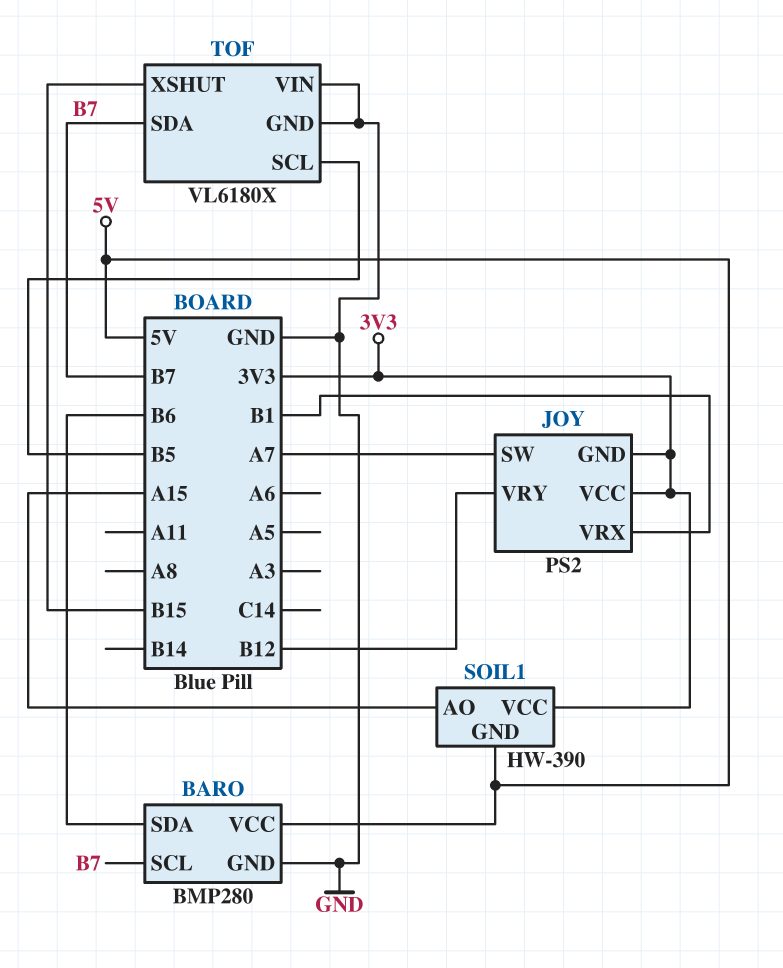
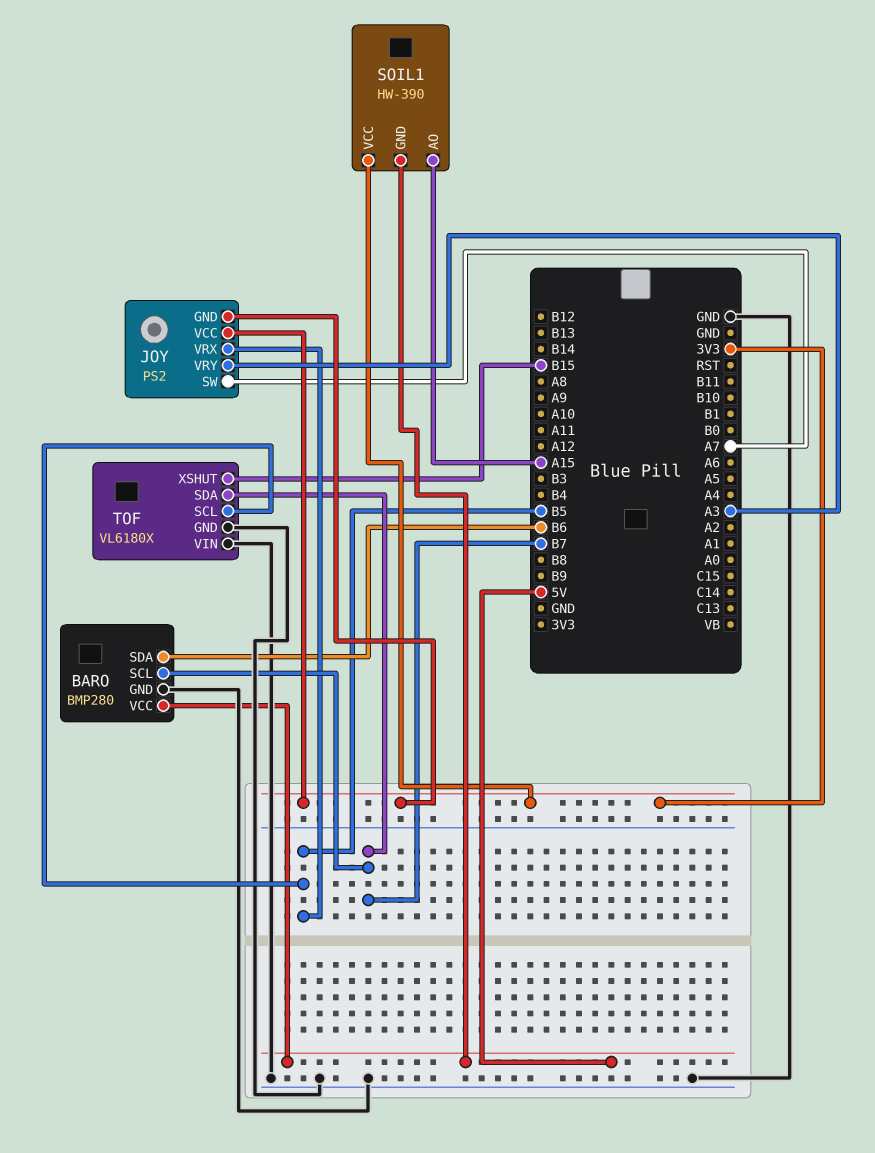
JOY pin VRX: B1 -> B5
JOY pin VRY: B12 -> A3

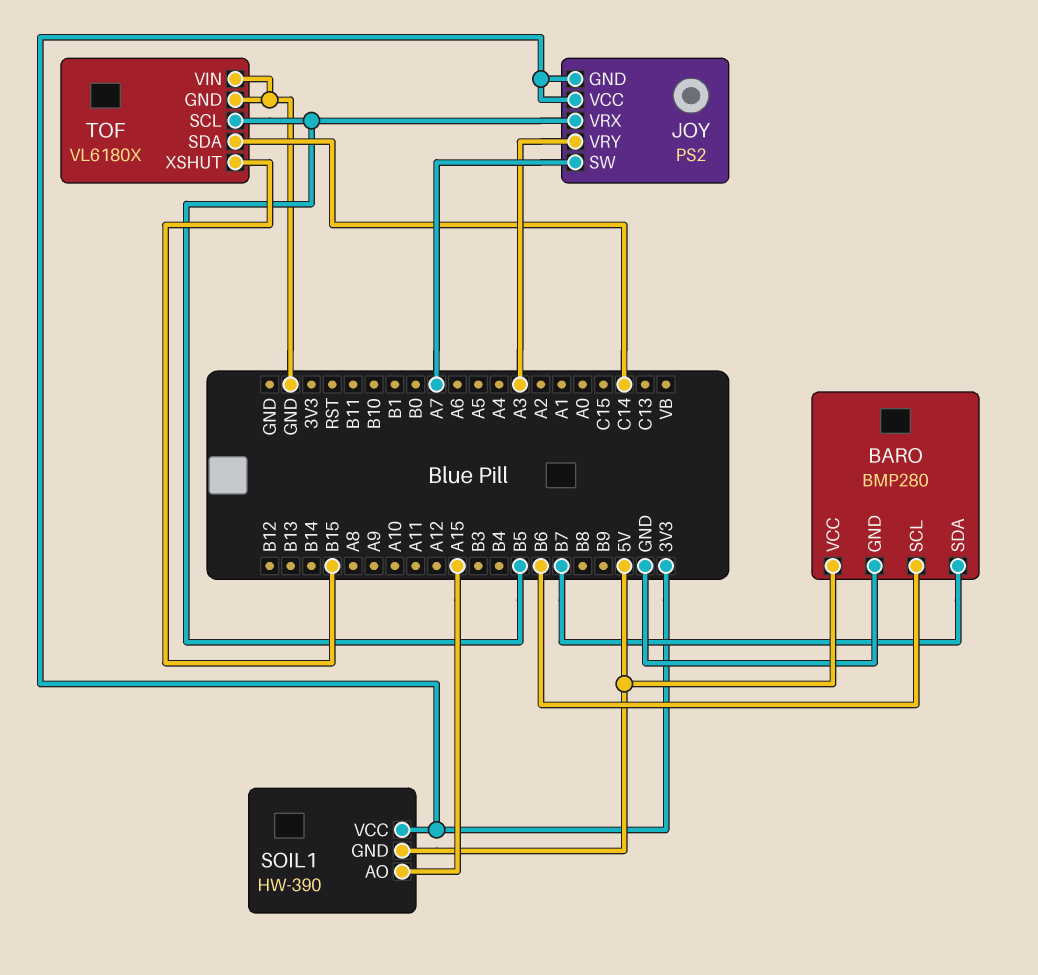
BARO pin SCL: B7 -> B6
BARO pin SDA: B6 -> B7
TOF pin SDA: B7 -> C14

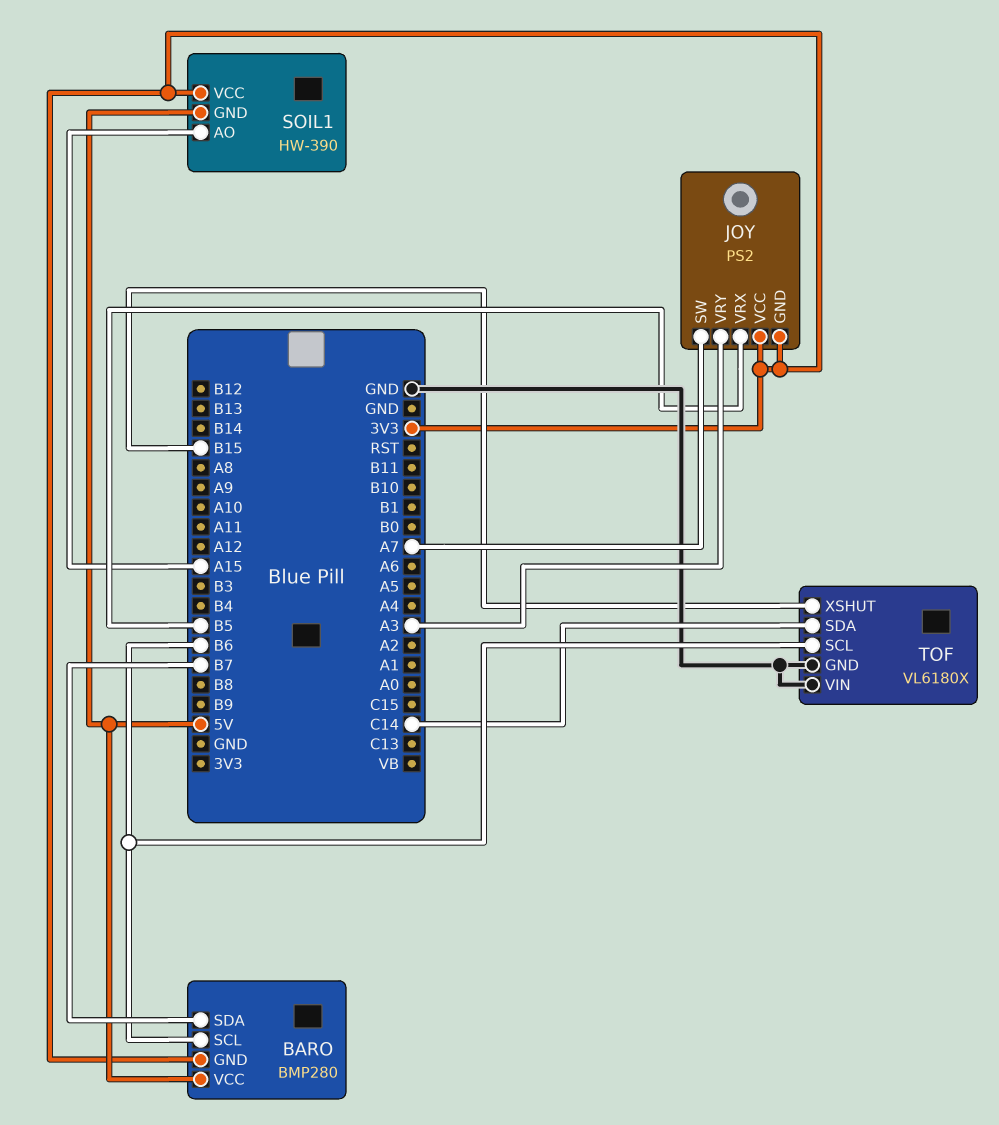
BARO pin GND: GND -> 3V3
TOF pin SCL: B5 -> B6

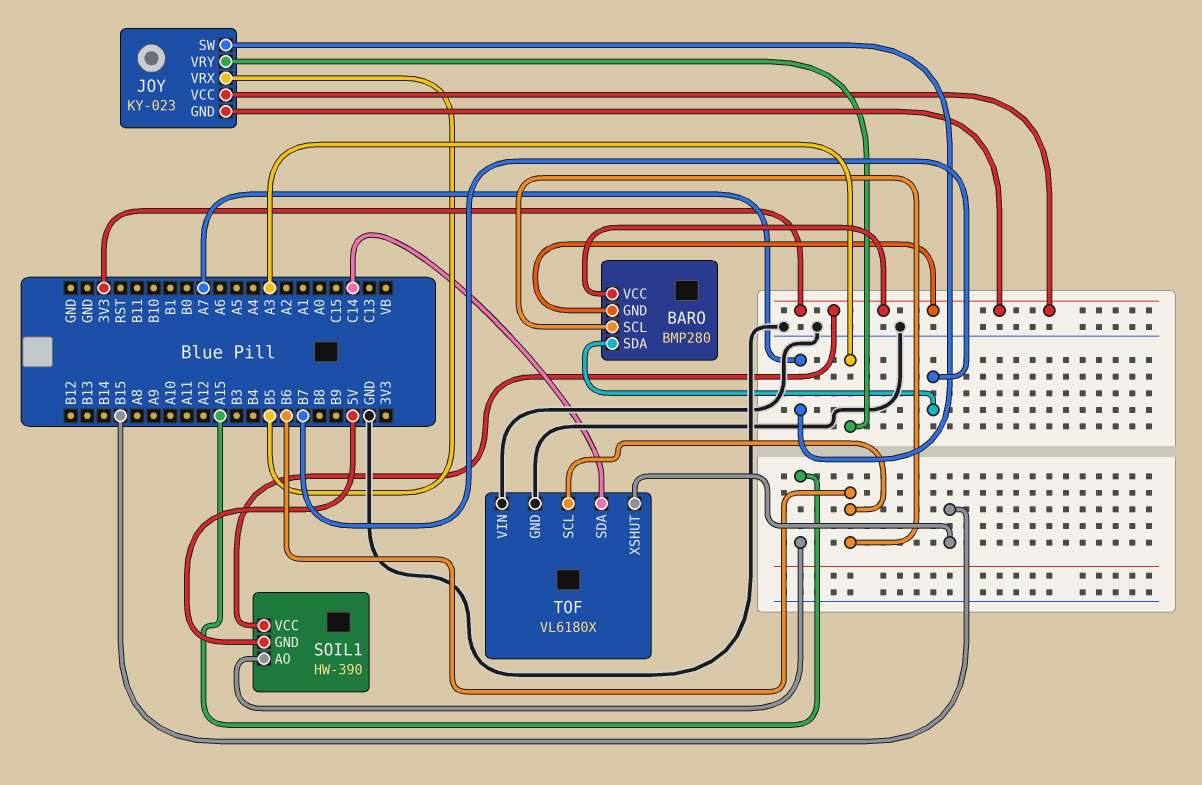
BARO pin VCC: 5V -> 3V3
JOY: PS2 -> KY-023

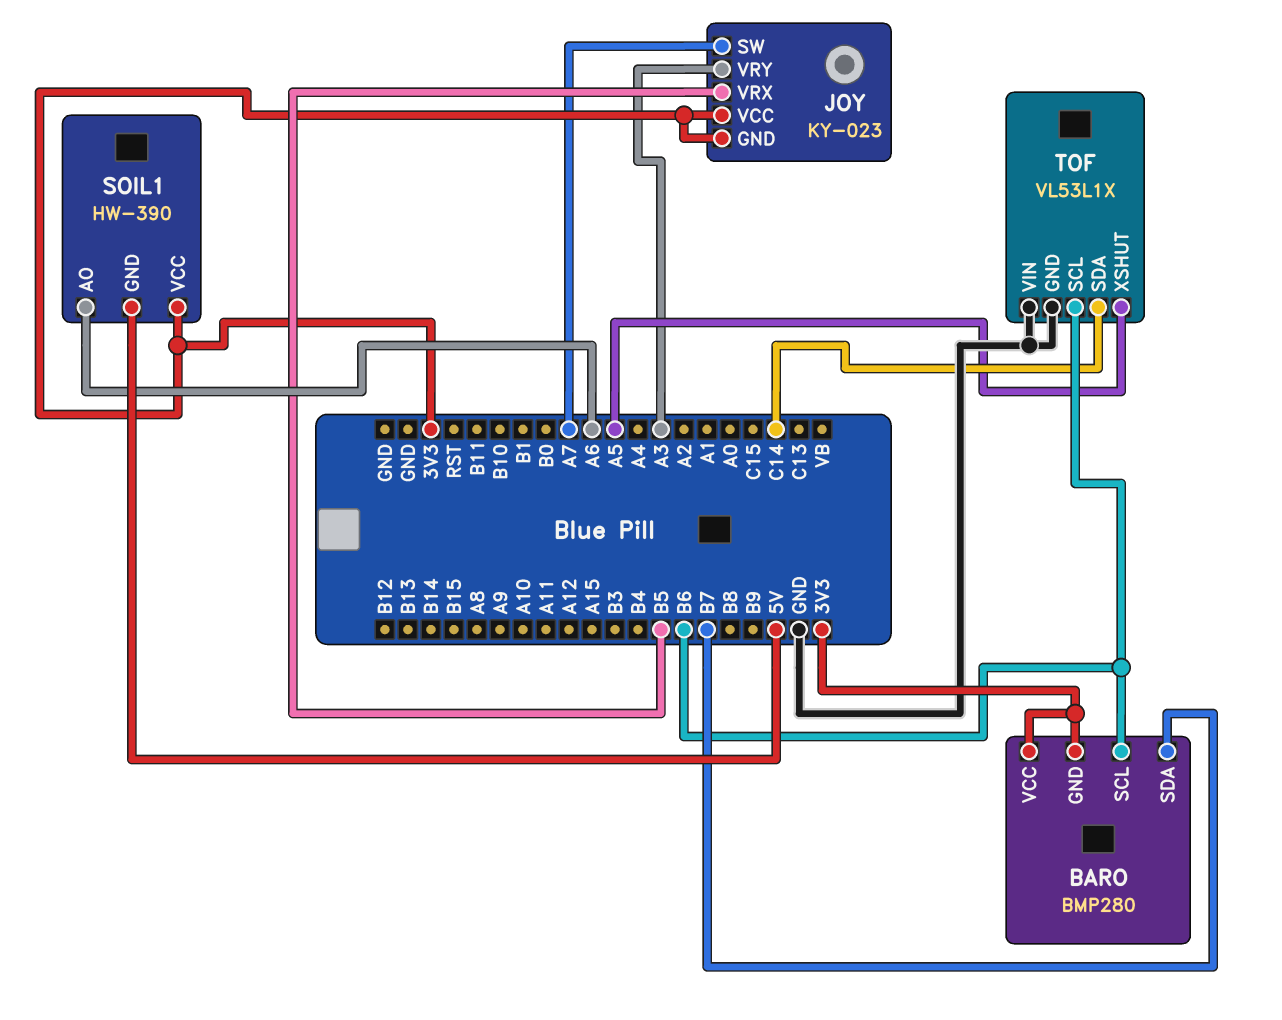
SOIL1 pin AO: A15 -> A6
TOF: VL6180X -> VL53L1X
TOF pin XSHUT: B15 -> A5

